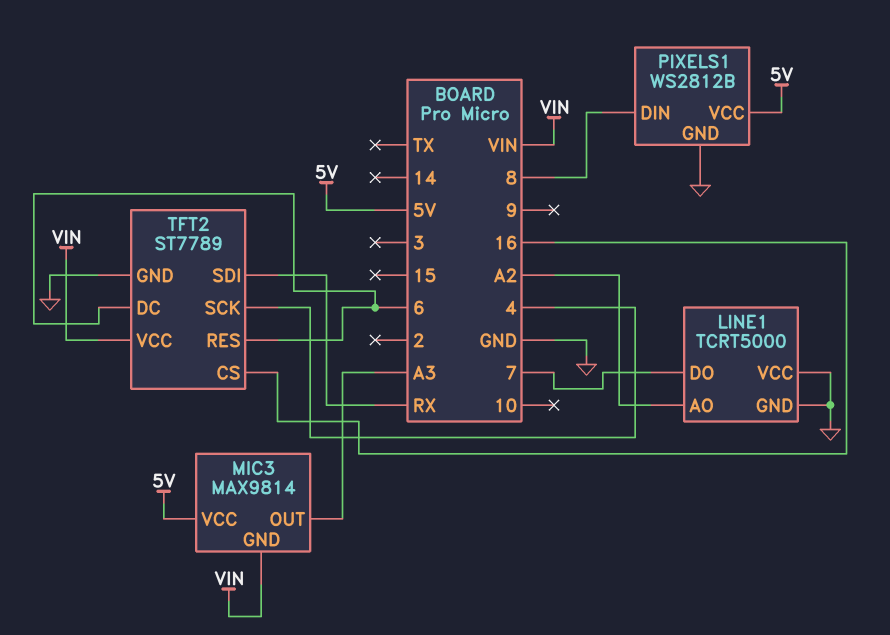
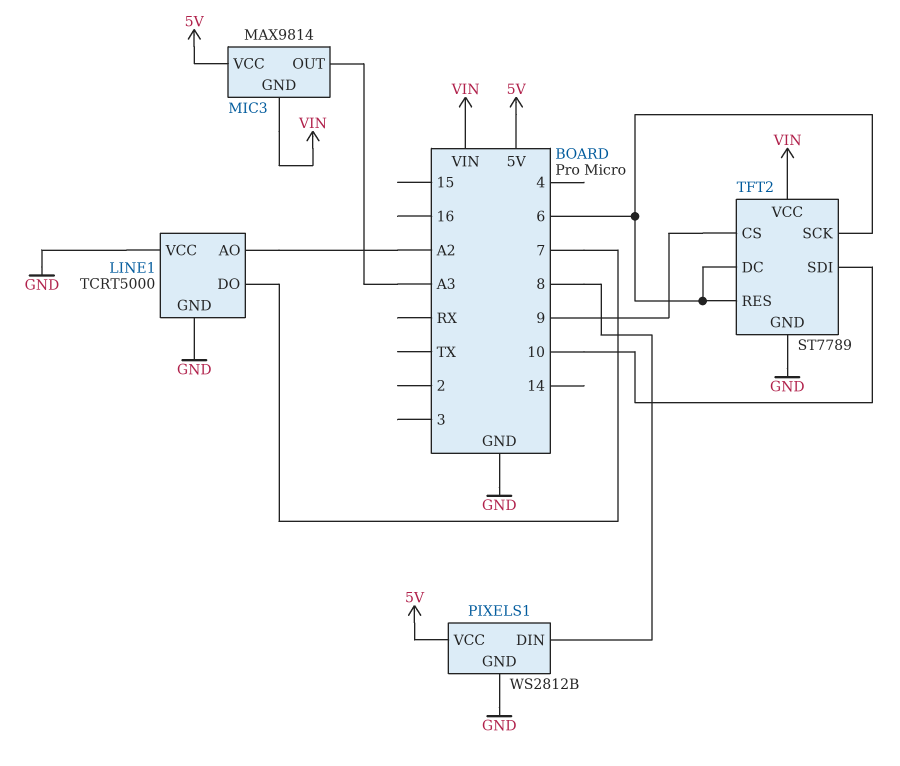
TFT2 pin CS: 16 -> 9
TFT2 pin SCK: 4 -> 6
TFT2 pin SDI: RX -> 10

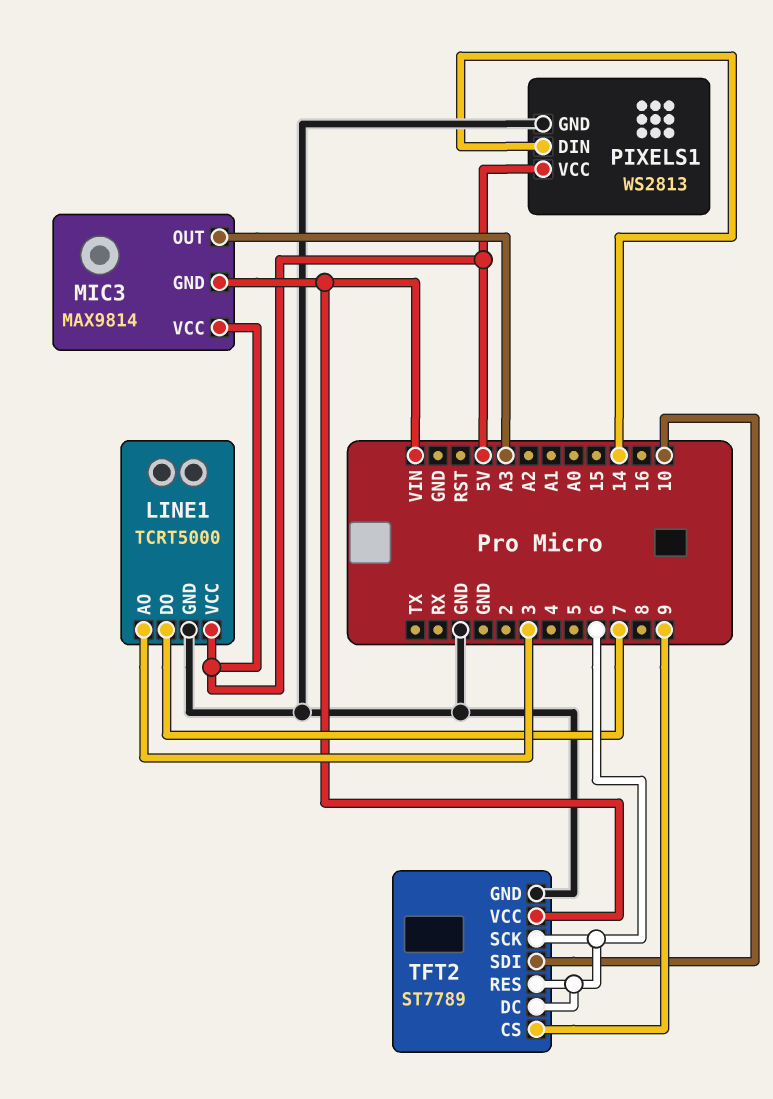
LINE1 pin AO: A2 -> 3
LINE1 pin VCC: GND -> 5V
PIXELS1: WS2812B -> WS2813
PIXELS1 pin DIN: 8 -> 14

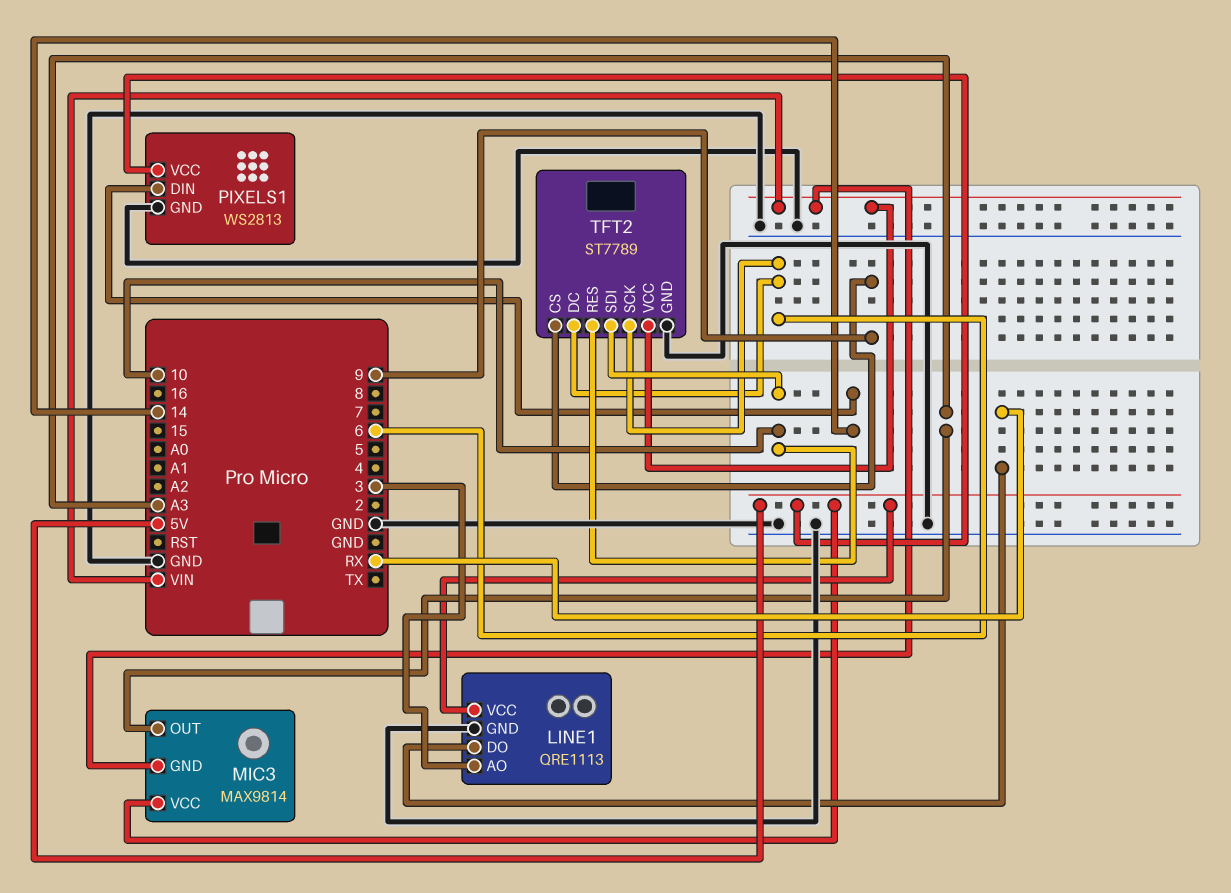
LINE1: TCRT5000 -> QRE1113
LINE1 pin DO: 7 -> RX
TFT2 pin RES: 6 -> 10

